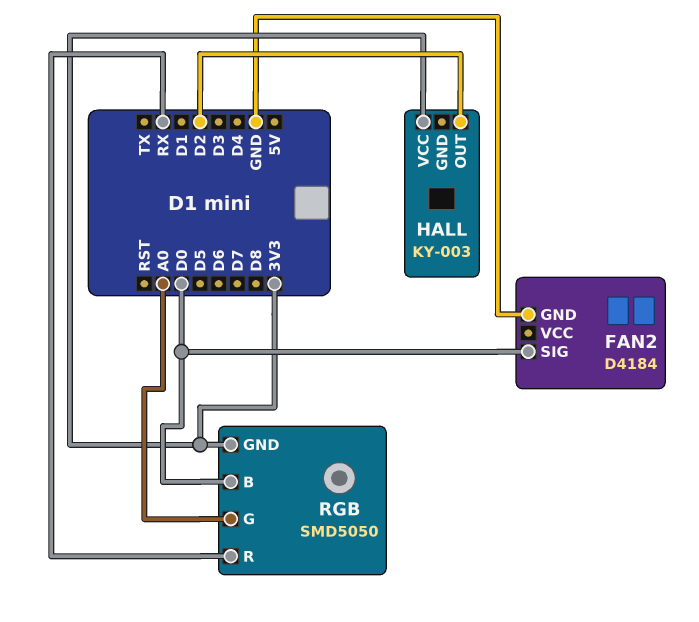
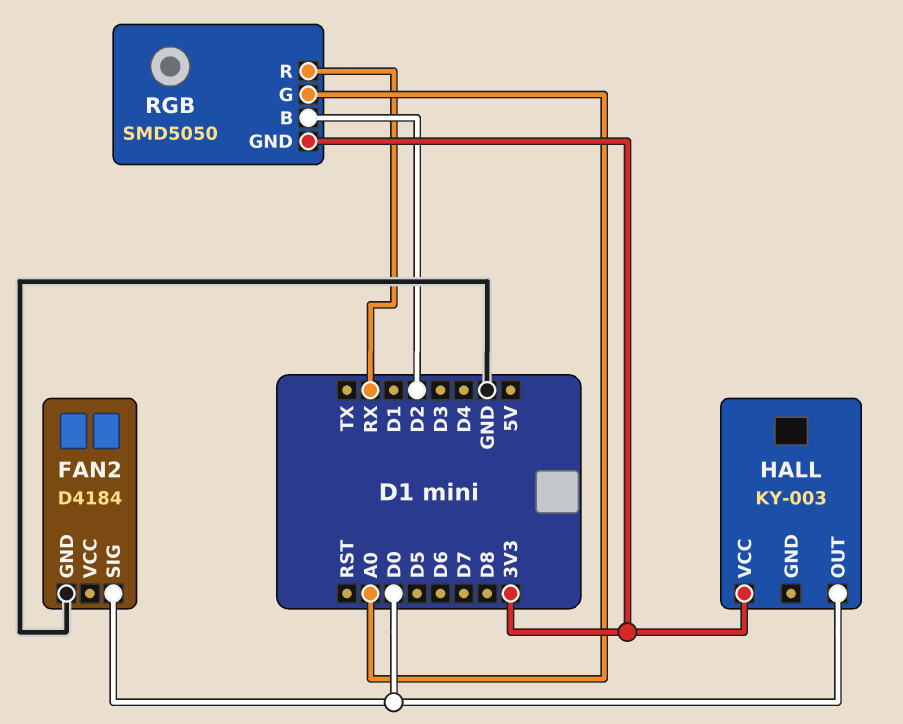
HALL pin OUT: D2 -> D0
RGB pin B: D0 -> D2

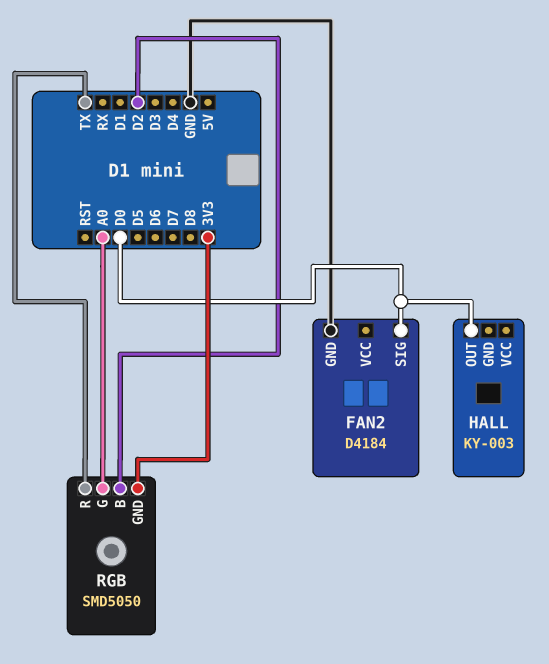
HALL pin VCC: 3V3 -> none
RGB pin R: RX -> TX

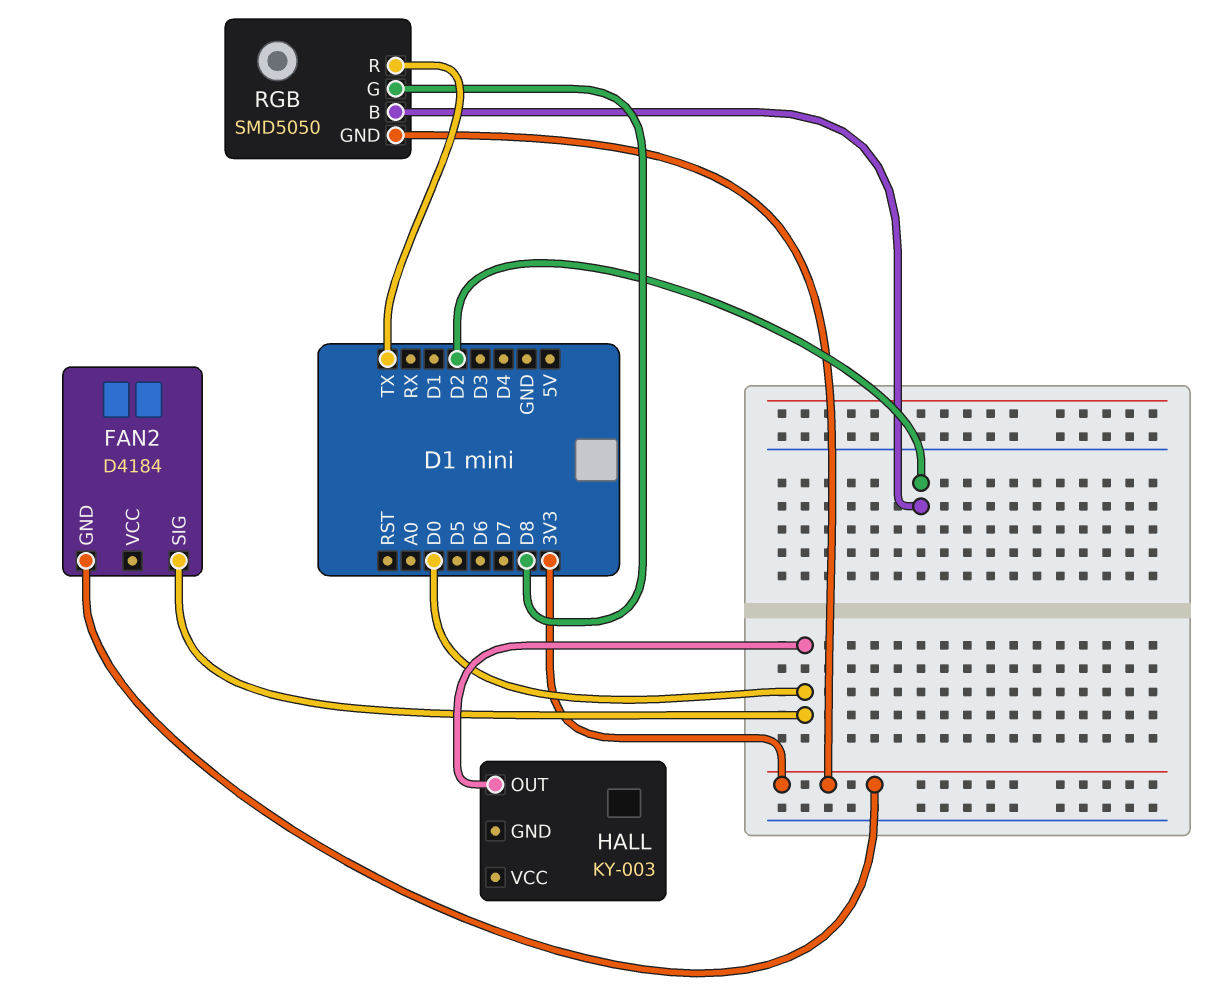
FAN2 pin GND: GND -> 3V3
RGB pin G: A0 -> D8

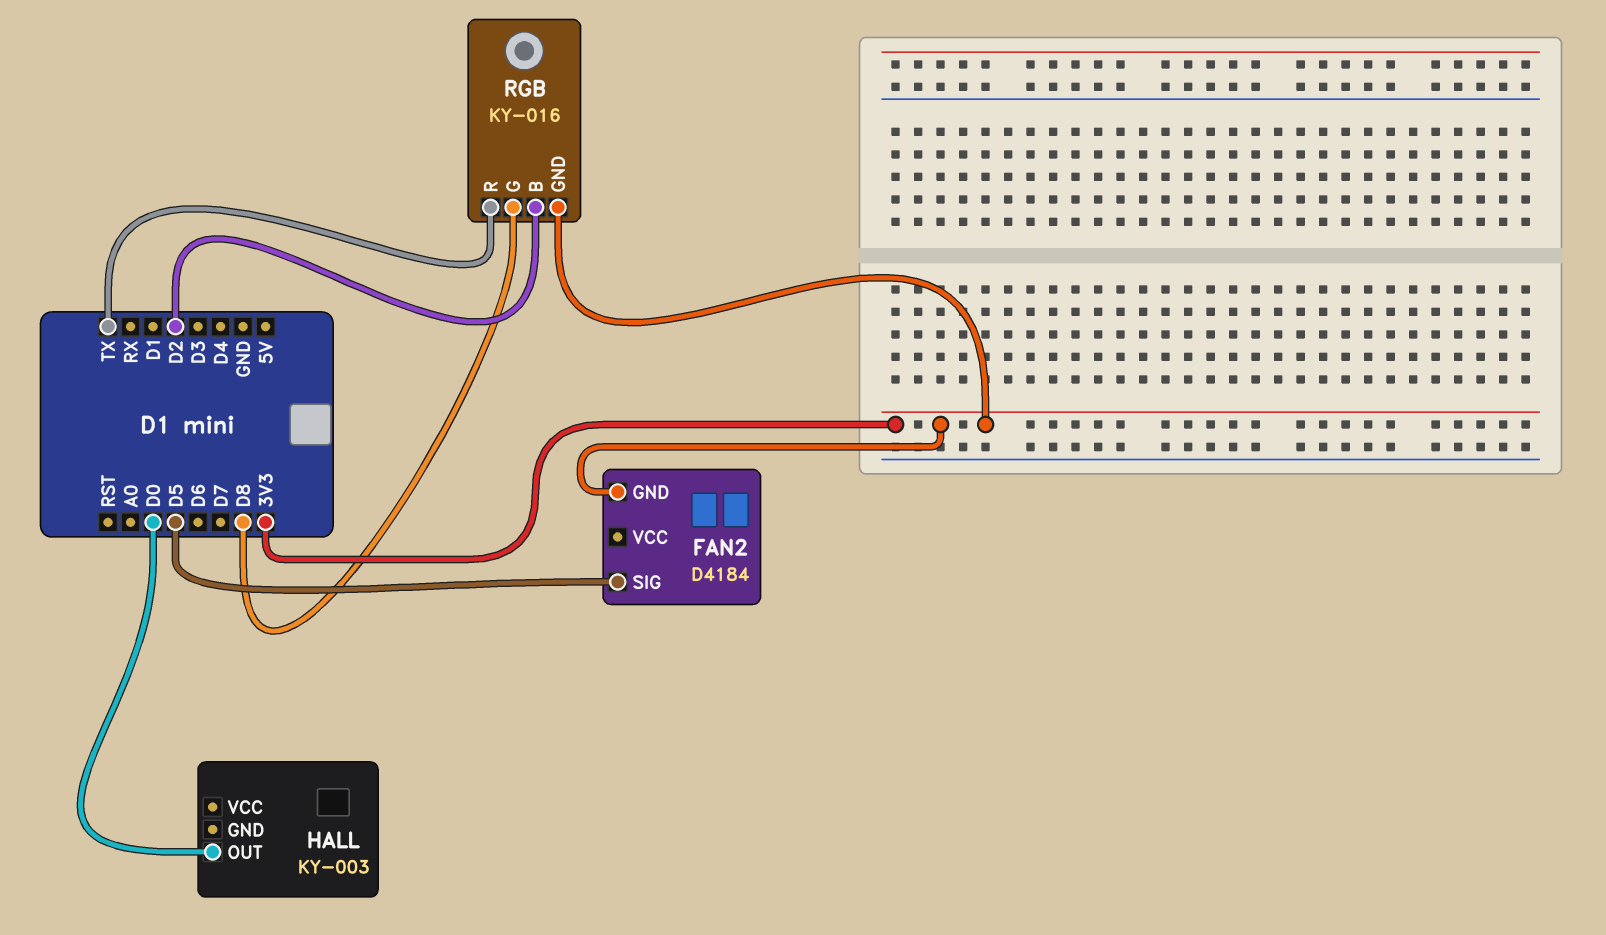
FAN2 pin SIG: D0 -> D5
RGB: SMD5050 -> KY-016

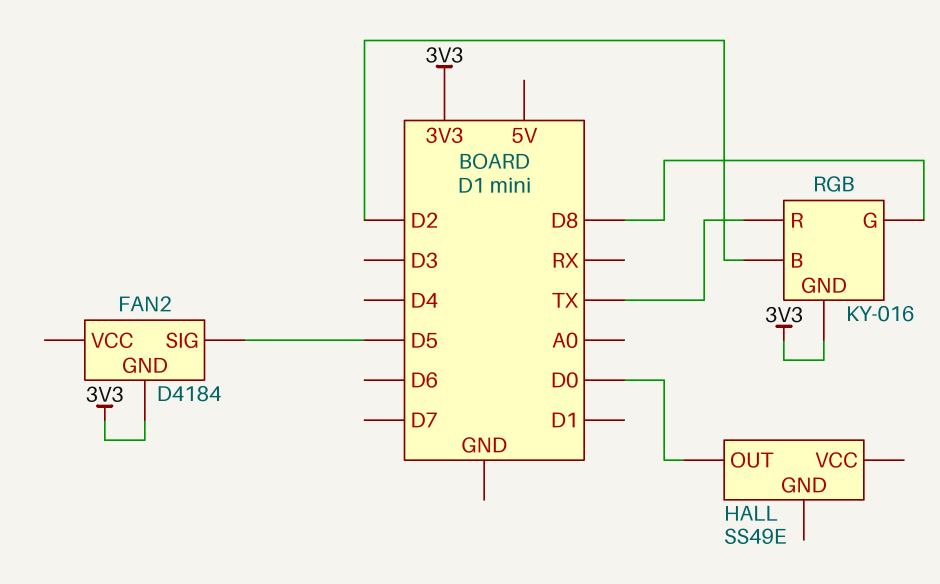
HALL: KY-003 -> SS49E

